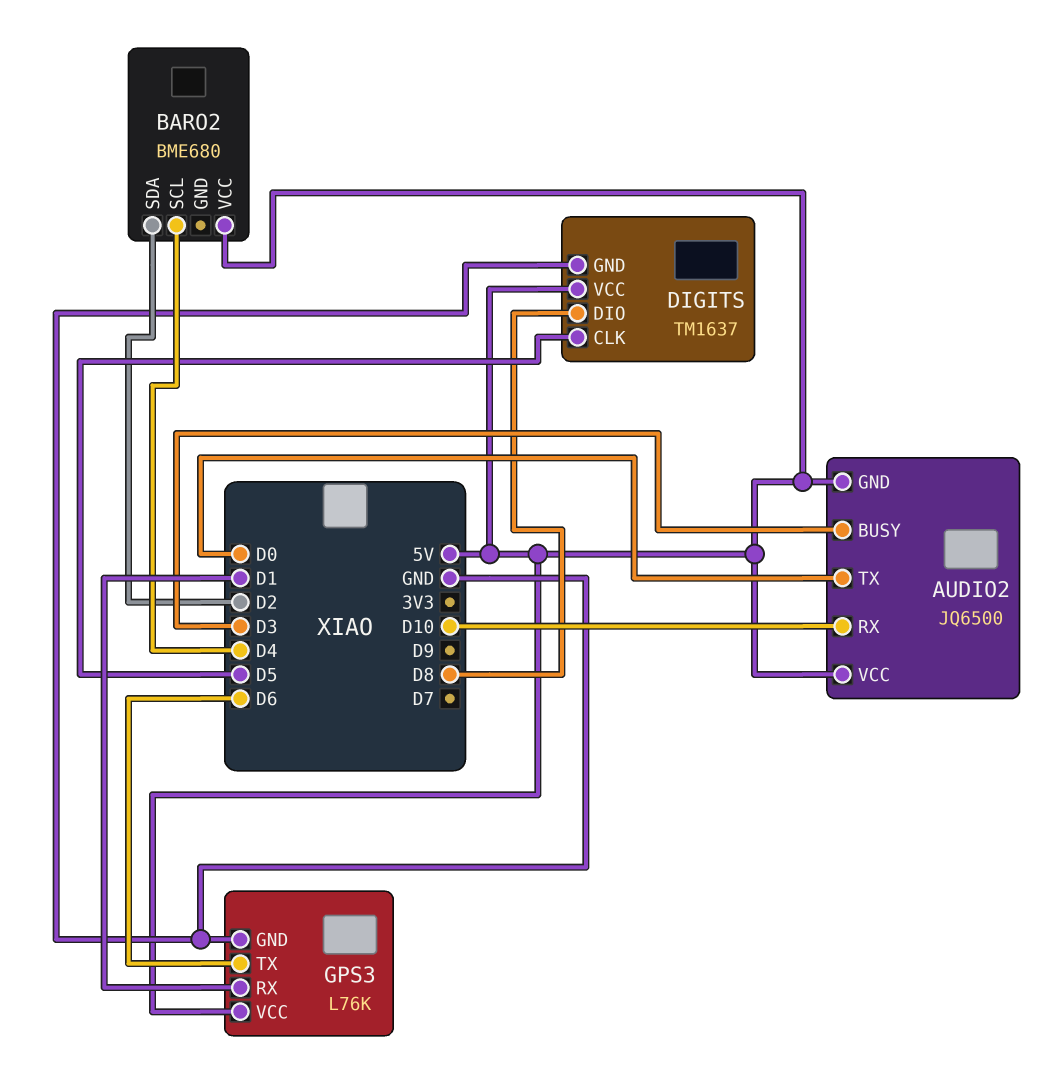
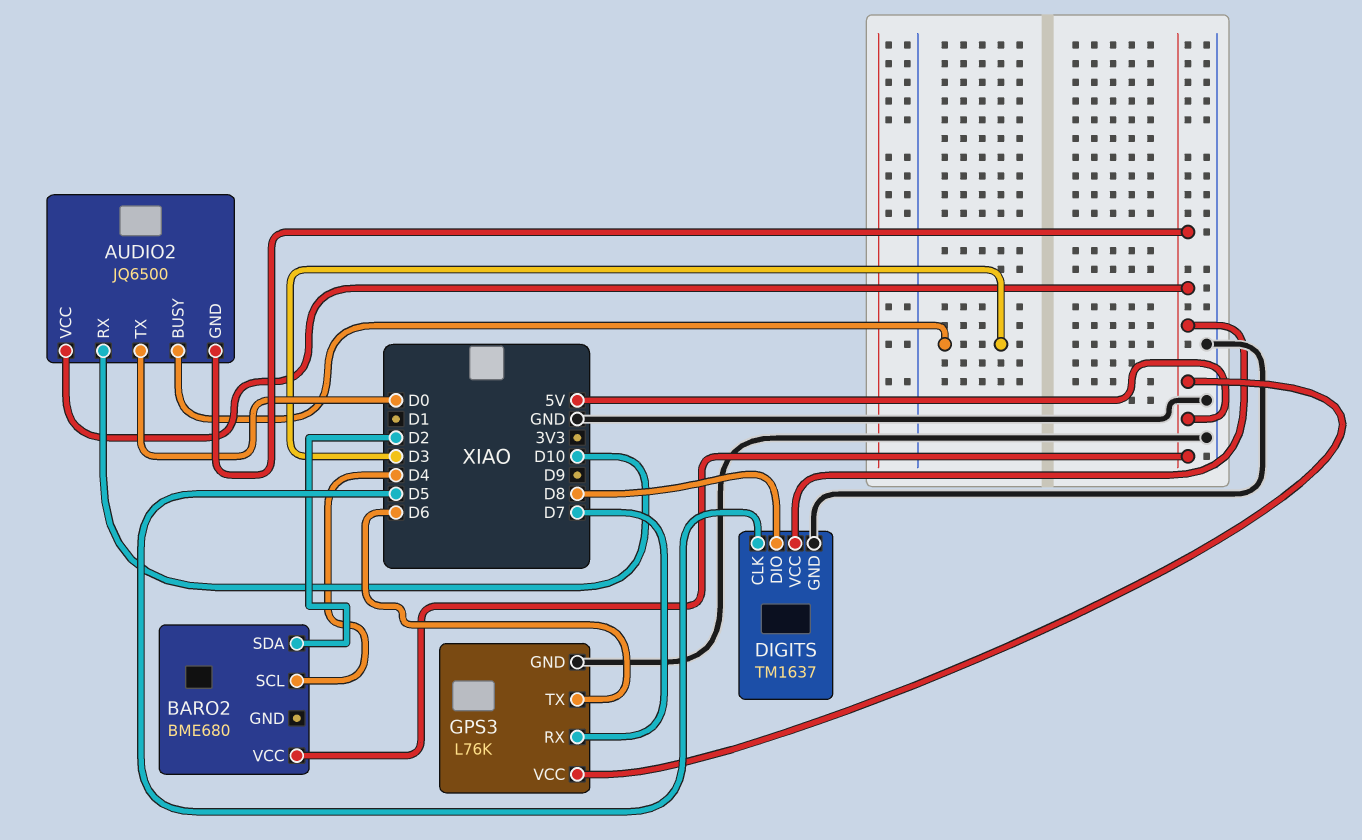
GPS3 pin RX: D1 -> D7

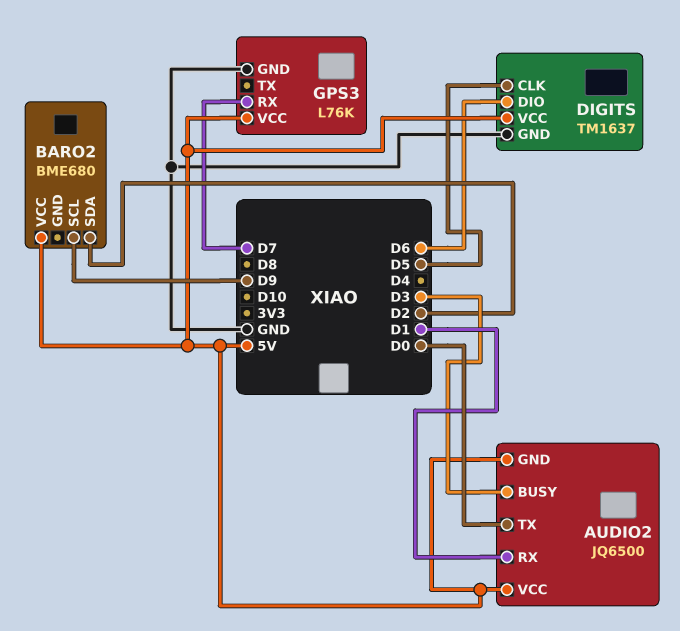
AUDIO2 pin RX: D10 -> D1
BARO2 pin SCL: D4 -> D9
DIGITS pin DIO: D8 -> D6
GPS3 pin TX: D6 -> none

